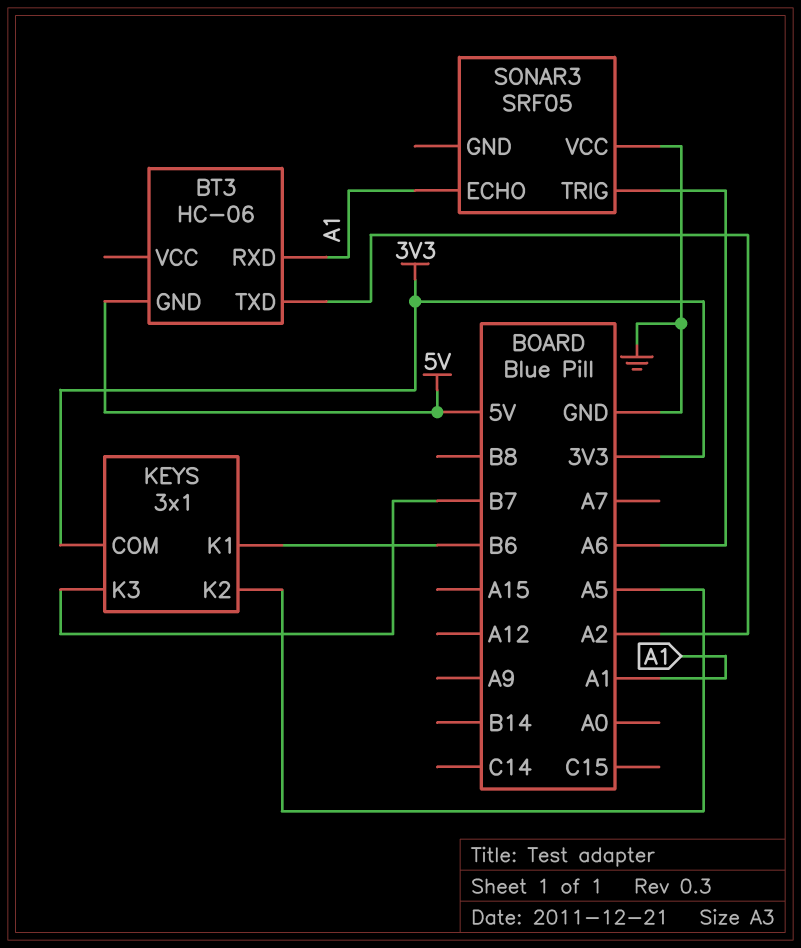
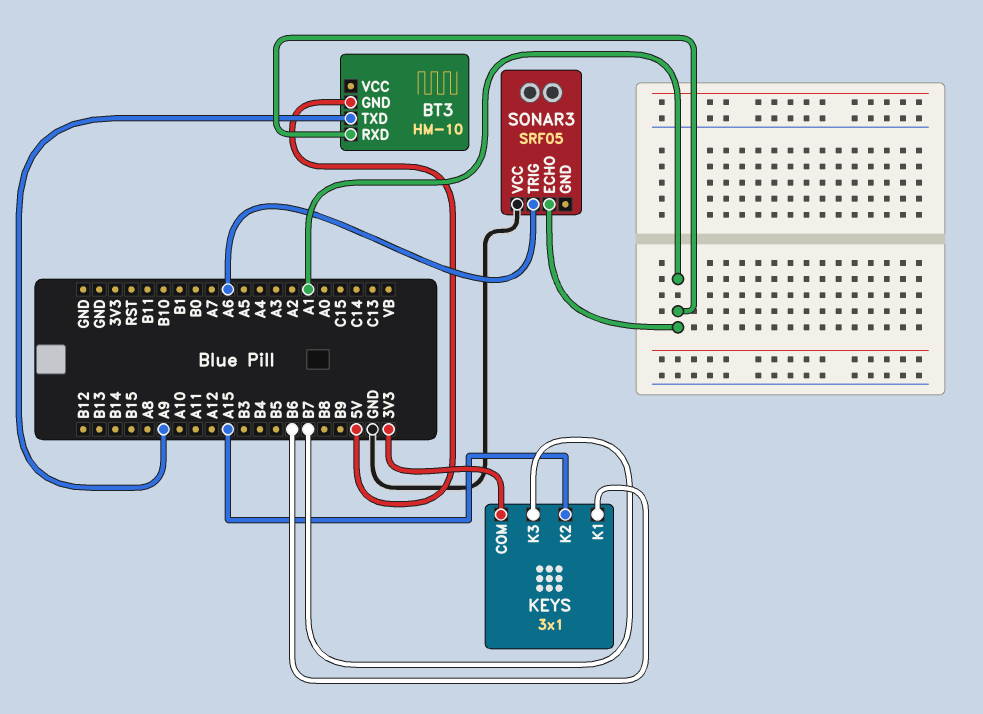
BT3: HC-06 -> HM-10
BT3 pin TXD: A2 -> A9
KEYS pin K2: A5 -> A15

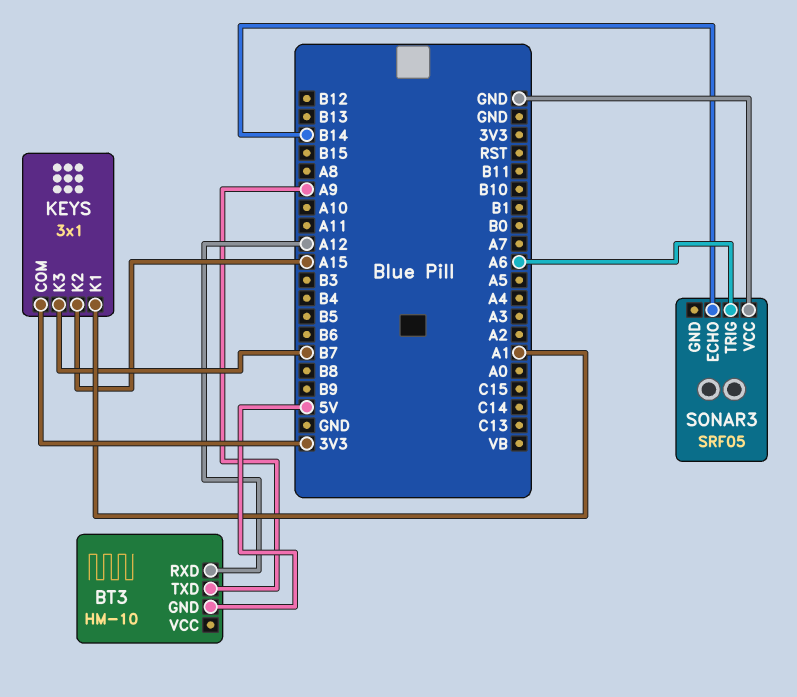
BT3 pin RXD: A1 -> A12
KEYS pin K1: B6 -> A1
SONAR3 pin ECHO: A1 -> B14

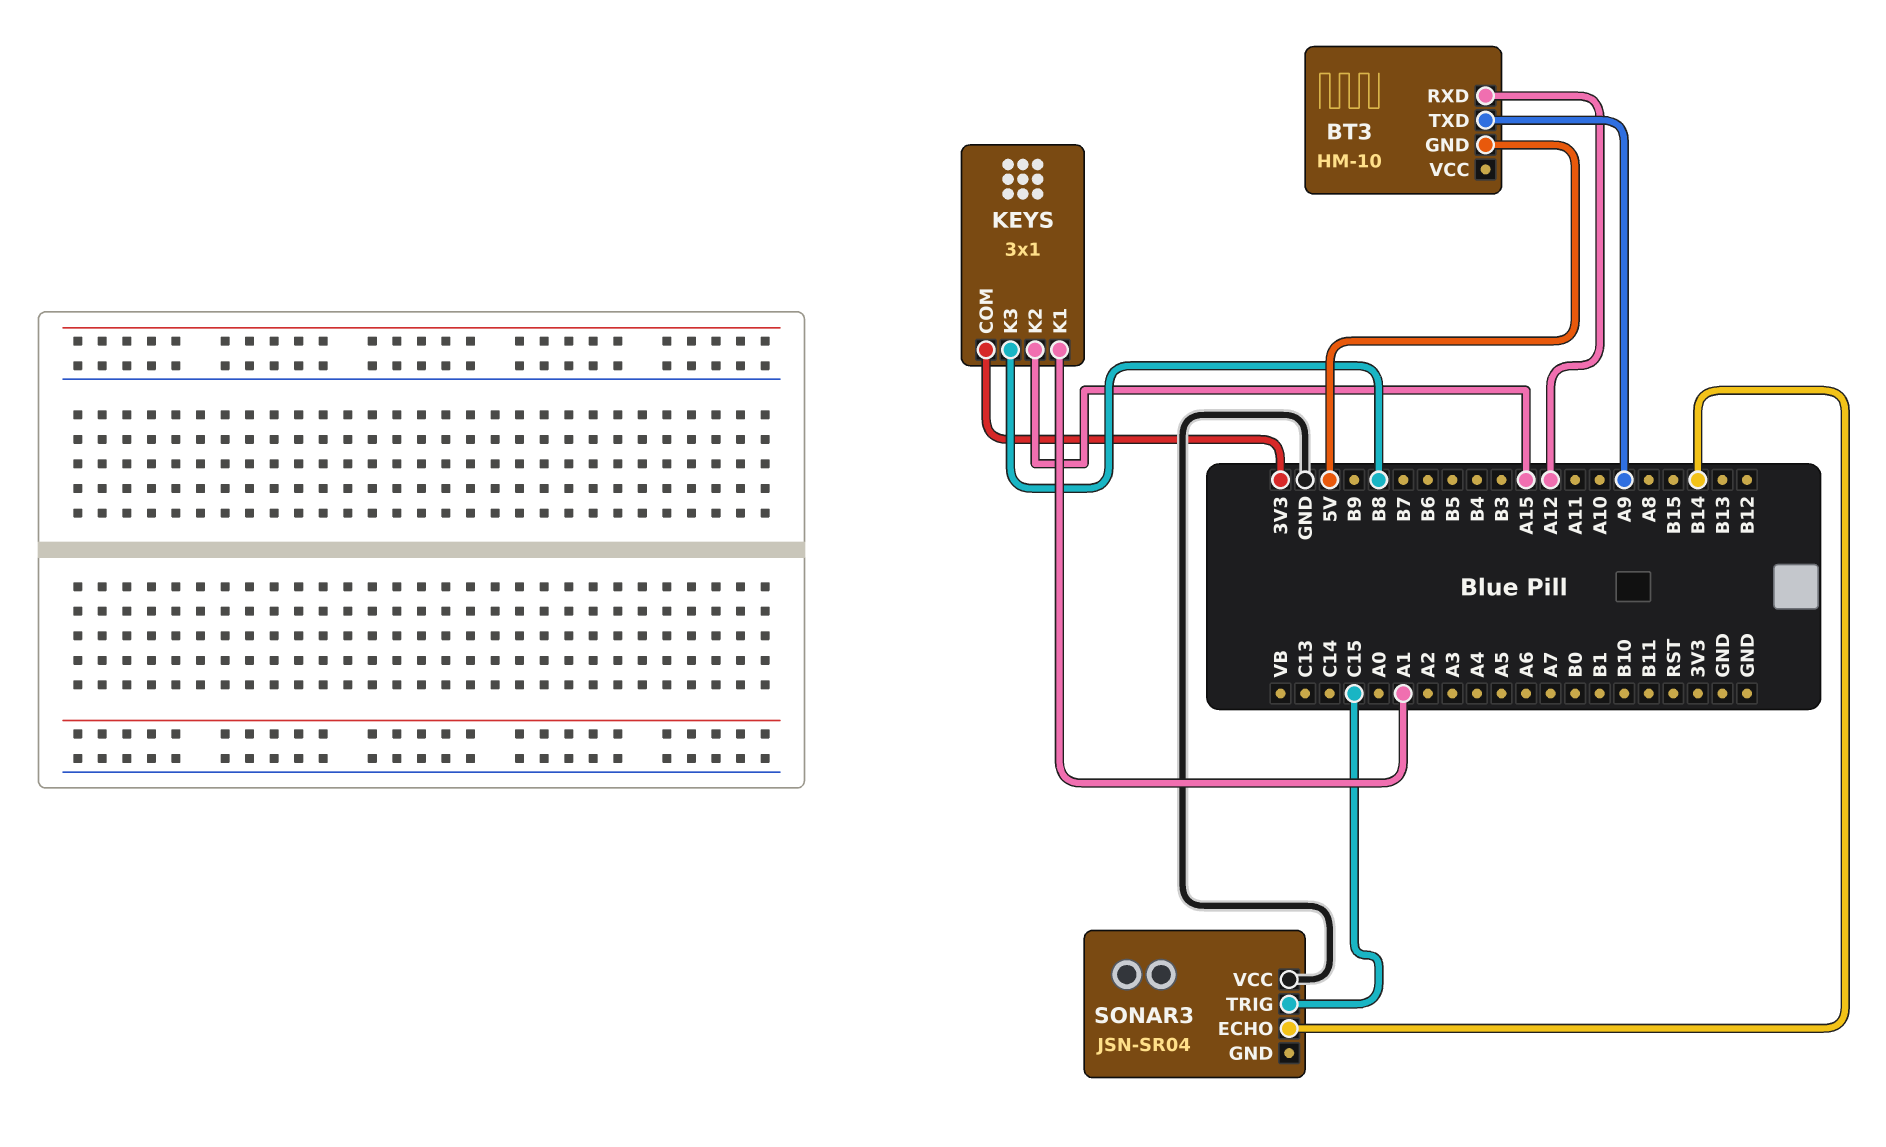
KEYS pin K3: B7 -> B8
SONAR3: SRF05 -> JSN-SR04
SONAR3 pin TRIG: A6 -> C15

